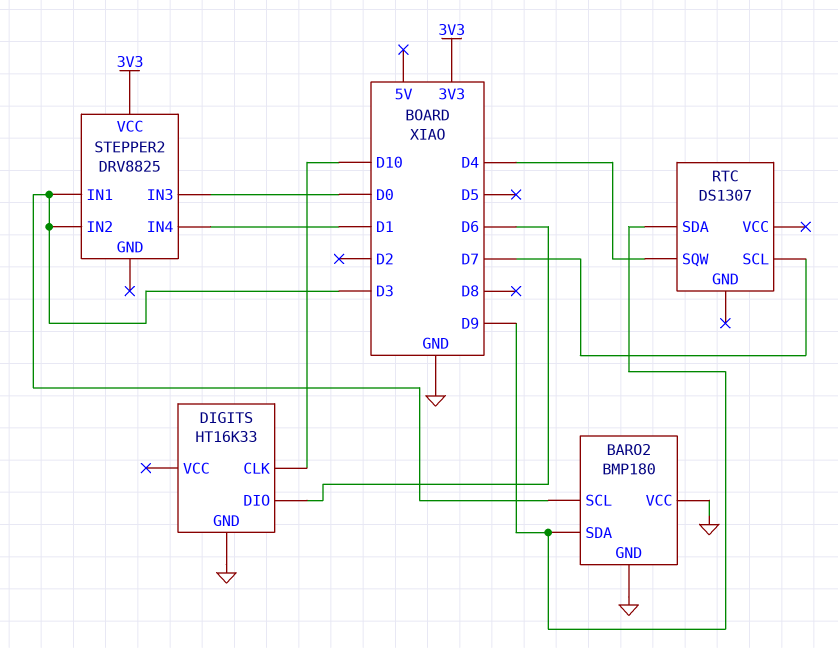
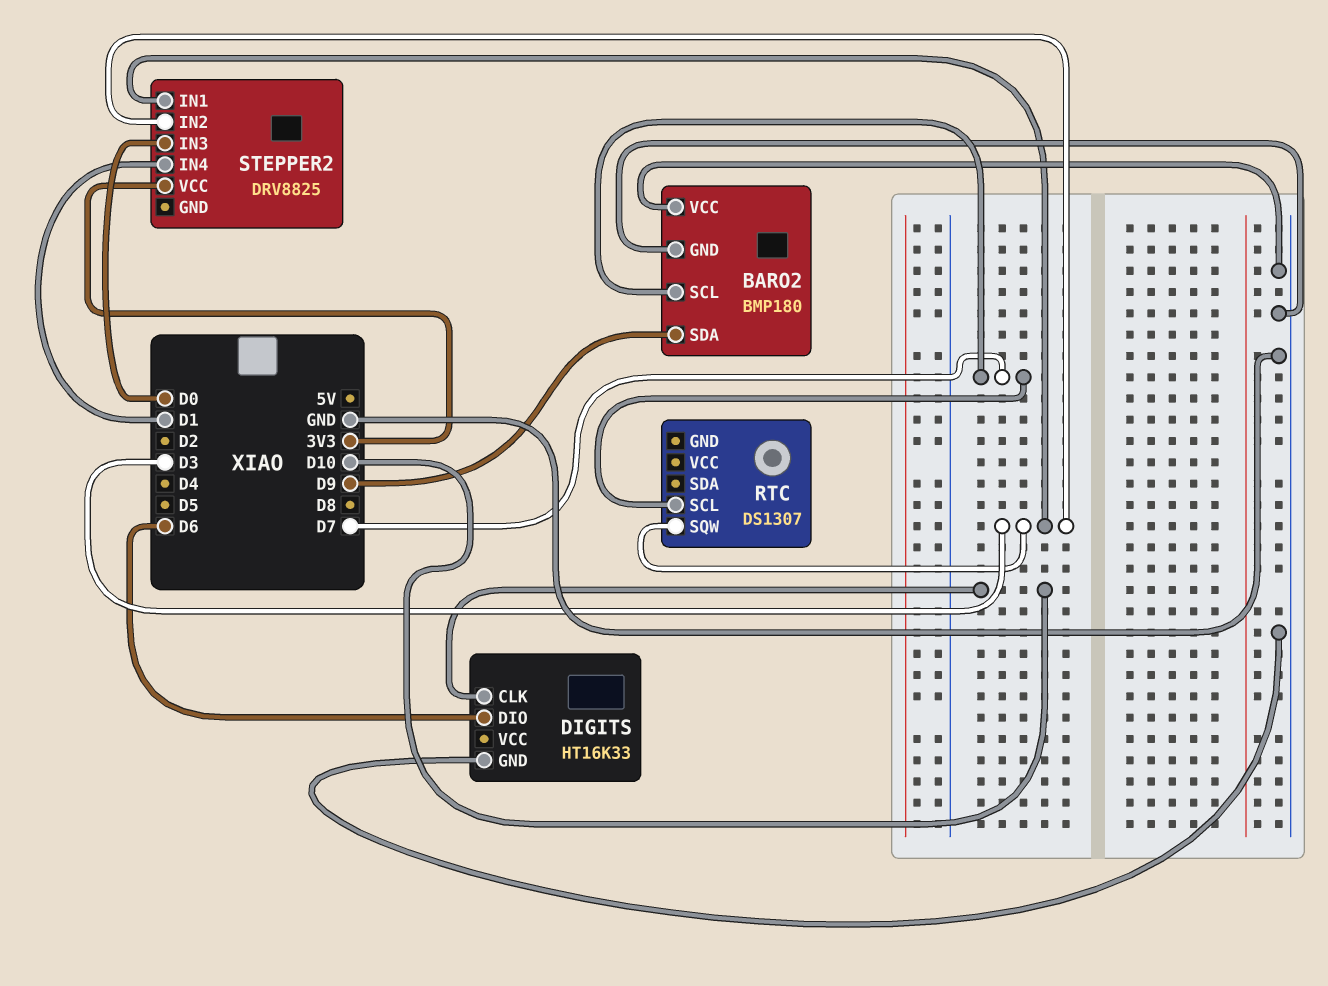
BARO2 pin SCL: D3 -> D7
RTC pin SDA: D9 -> none
RTC pin SQW: D4 -> D3

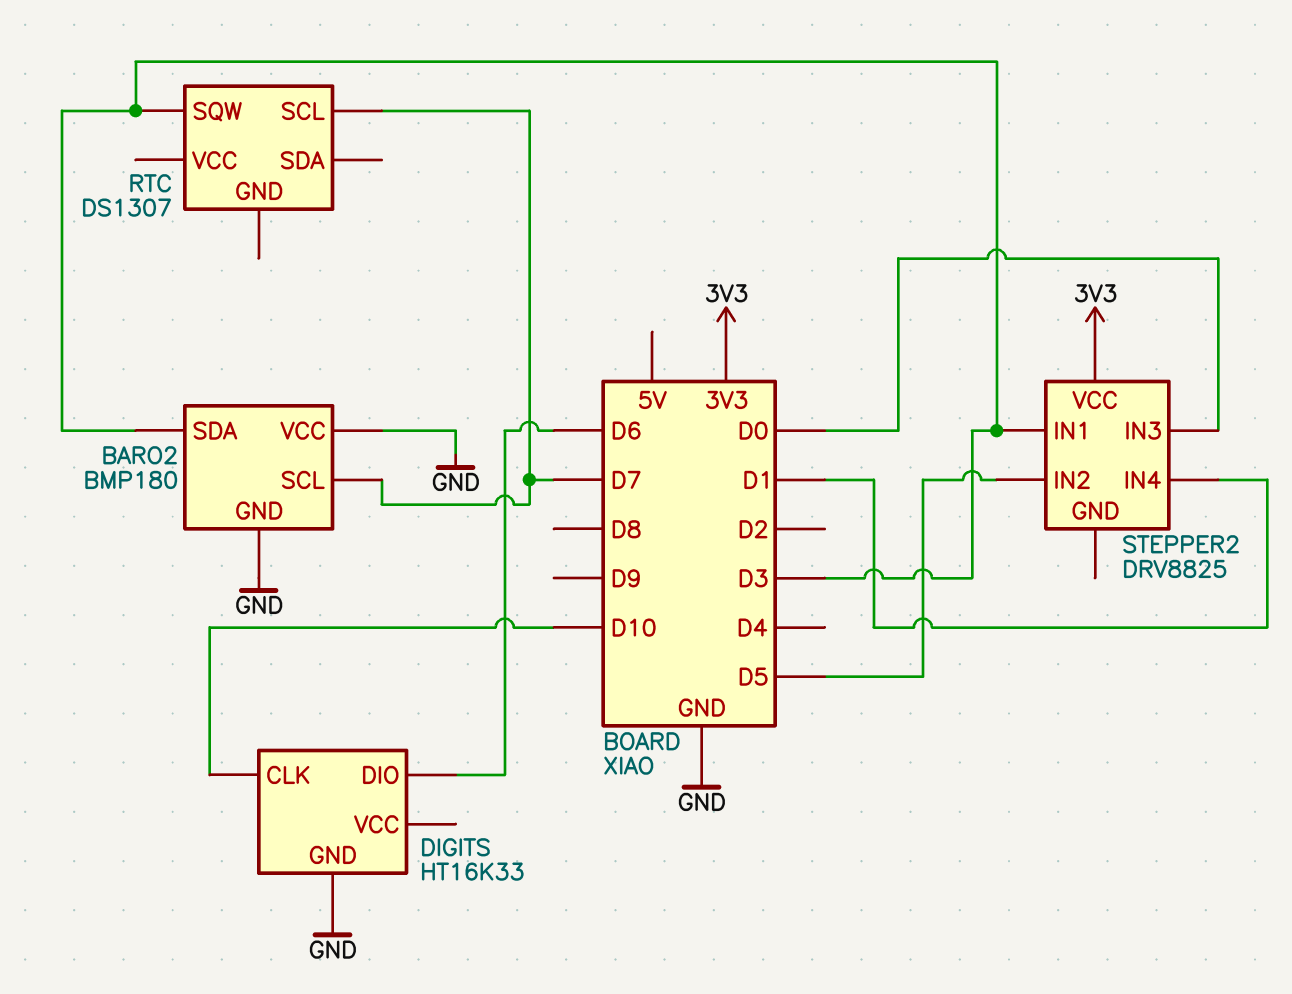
BARO2 pin SDA: D9 -> D3
STEPPER2 pin IN2: D3 -> D5

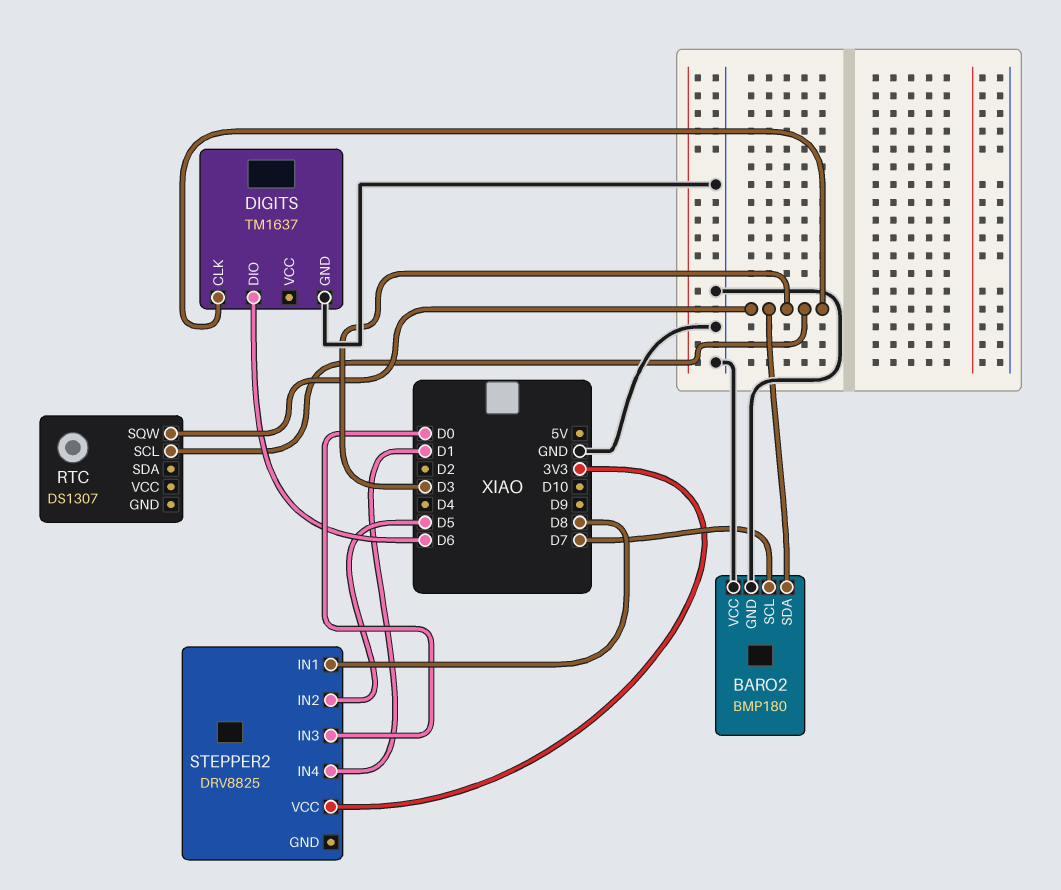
DIGITS: HT16K33 -> TM1637
DIGITS pin CLK: D10 -> D3
RTC pin SCL: D7 -> D3
STEPPER2 pin IN1: D3 -> D8

